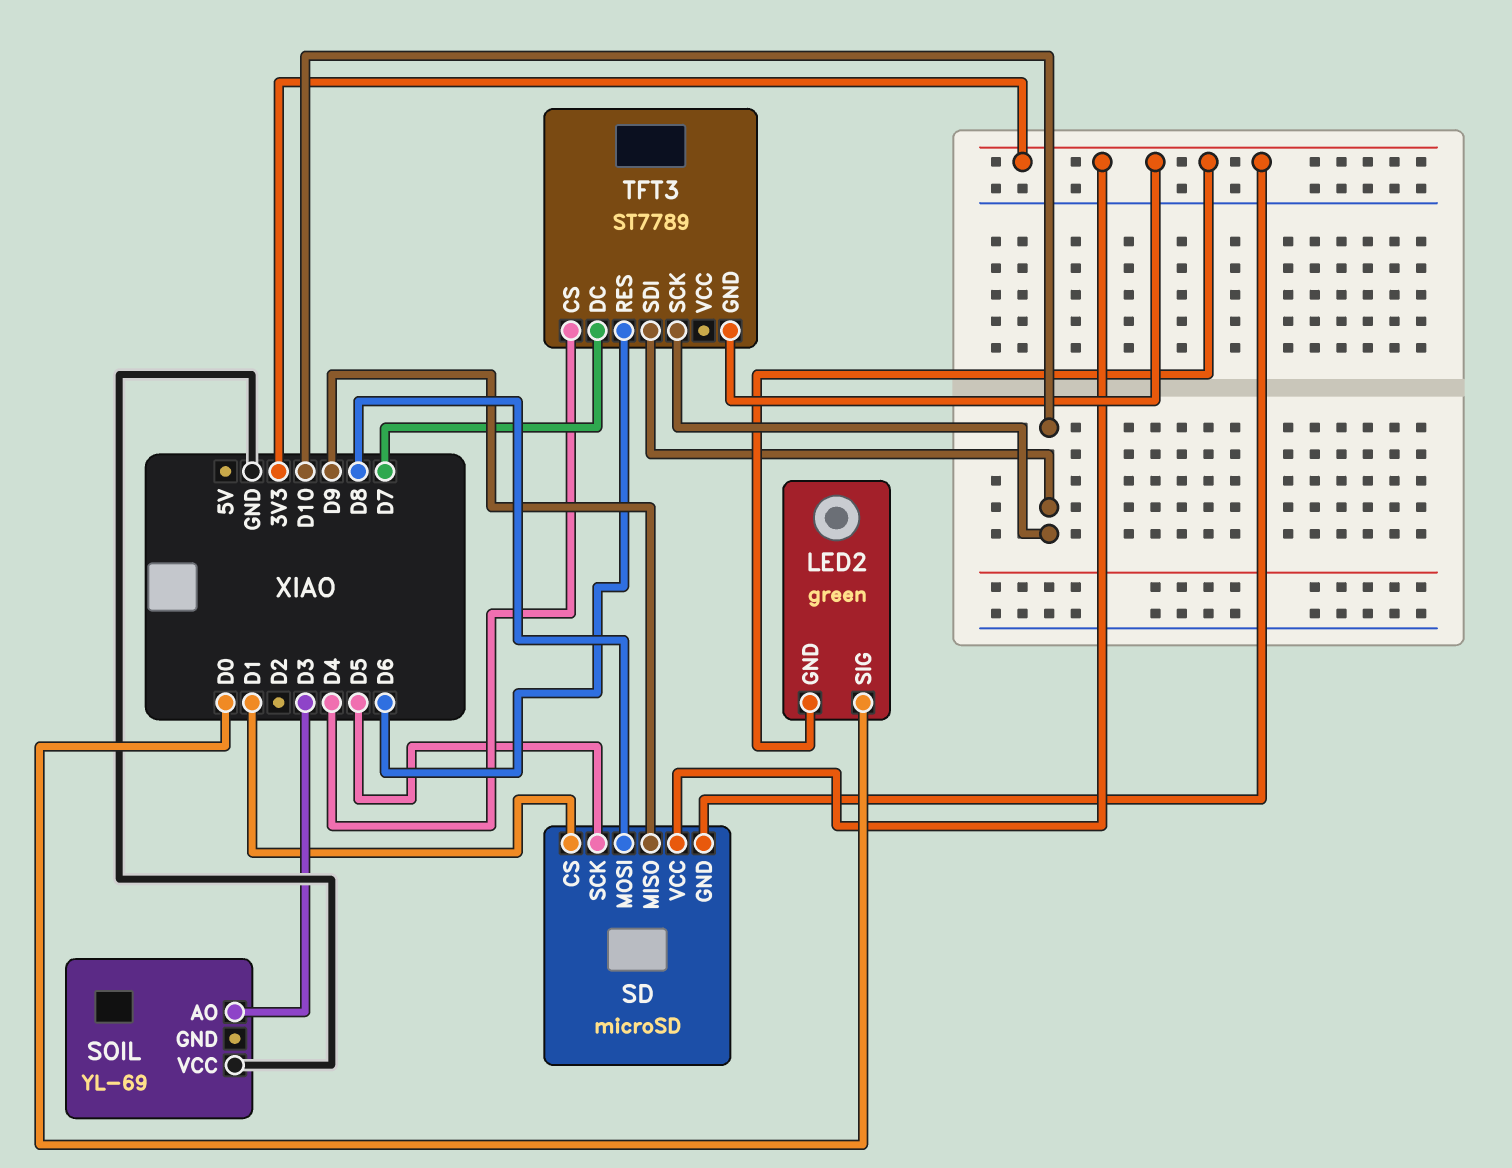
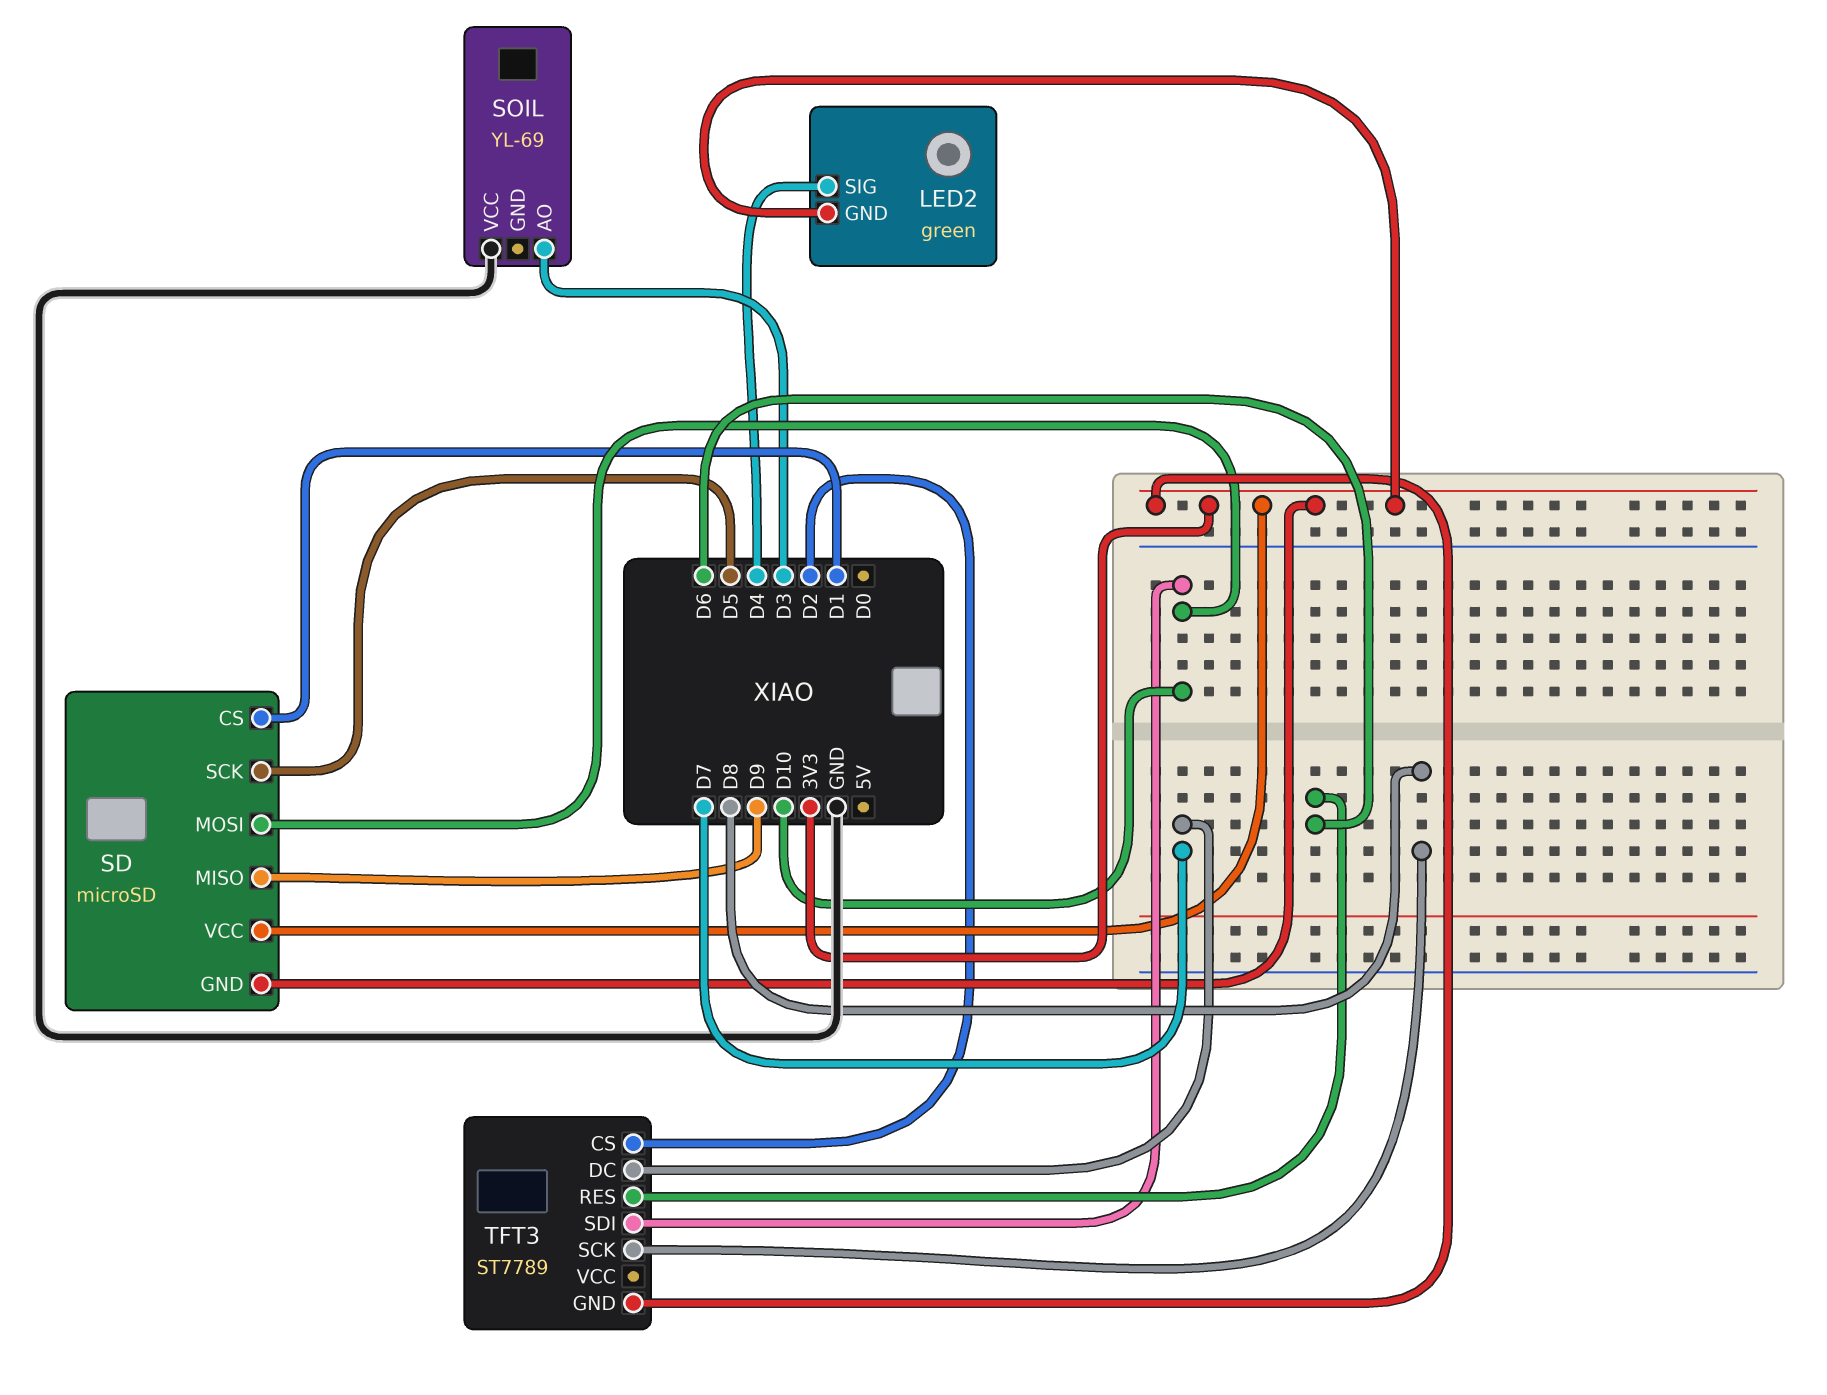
LED2 pin SIG: D0 -> D4
SD pin MOSI: D8 -> D10
TFT3 pin CS: D4 -> D2
TFT3 pin SCK: D10 -> D8

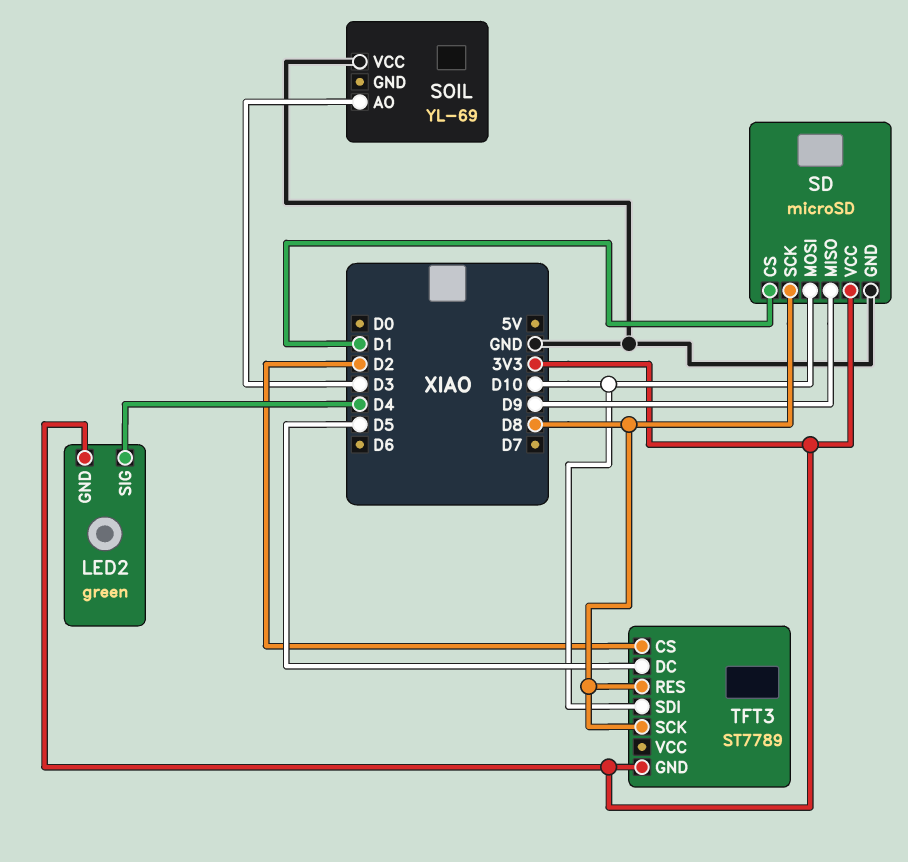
SD pin GND: 3V3 -> GND
SD pin SCK: D5 -> D8
TFT3 pin DC: D7 -> D5
TFT3 pin RES: D6 -> D8

